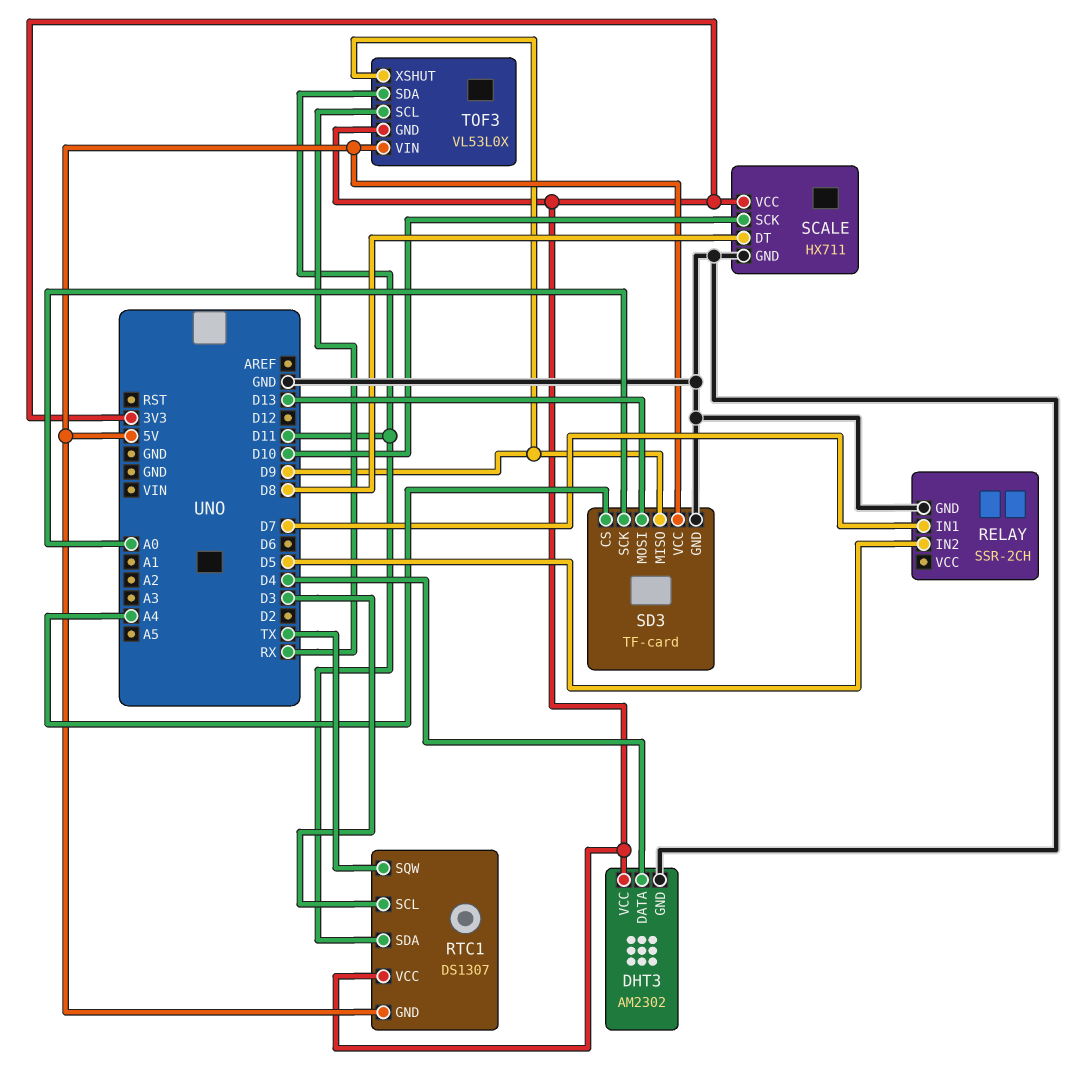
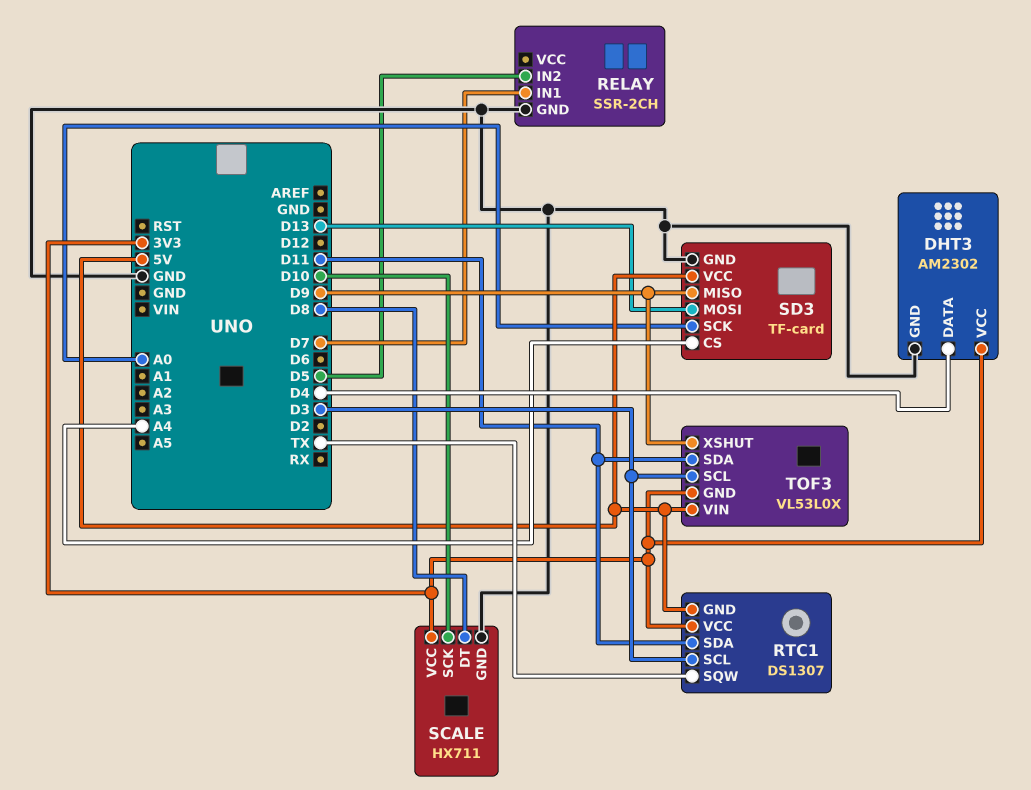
TOF3 pin SCL: RX -> D3

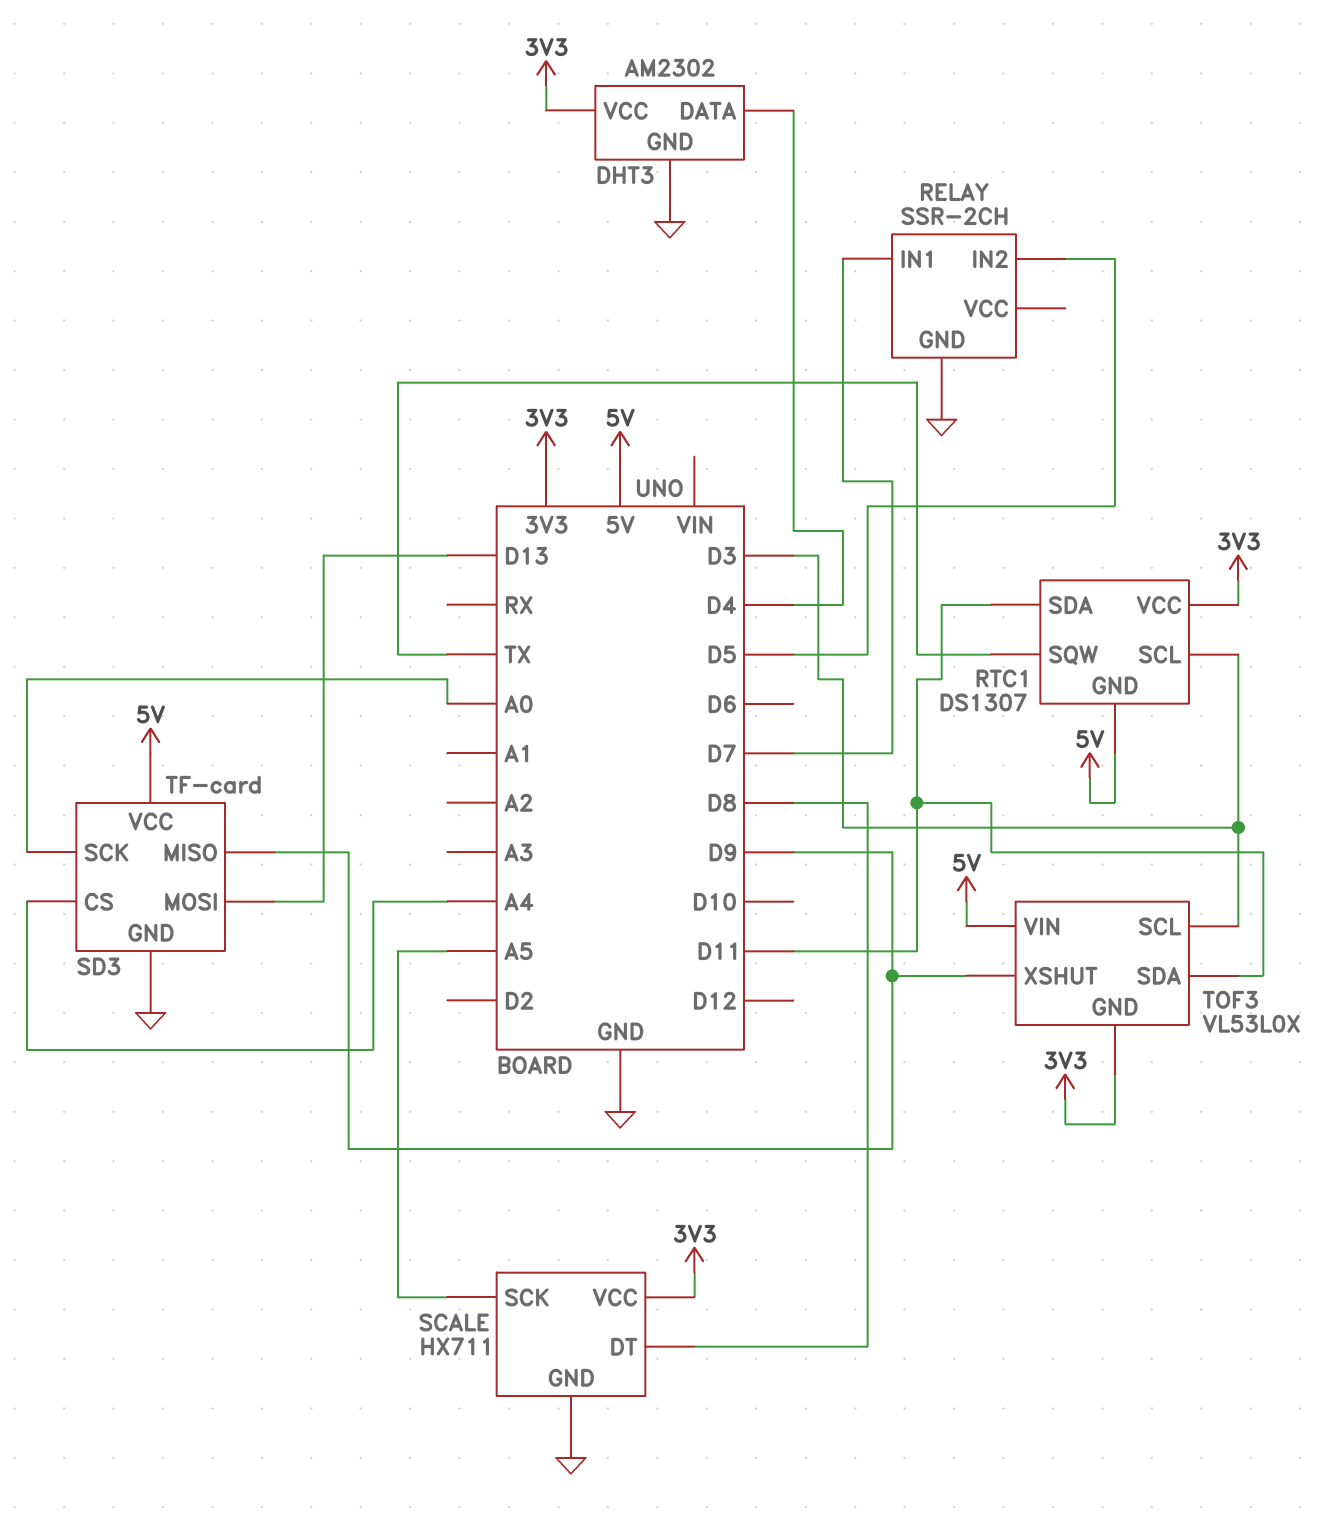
SCALE pin SCK: D10 -> A5

